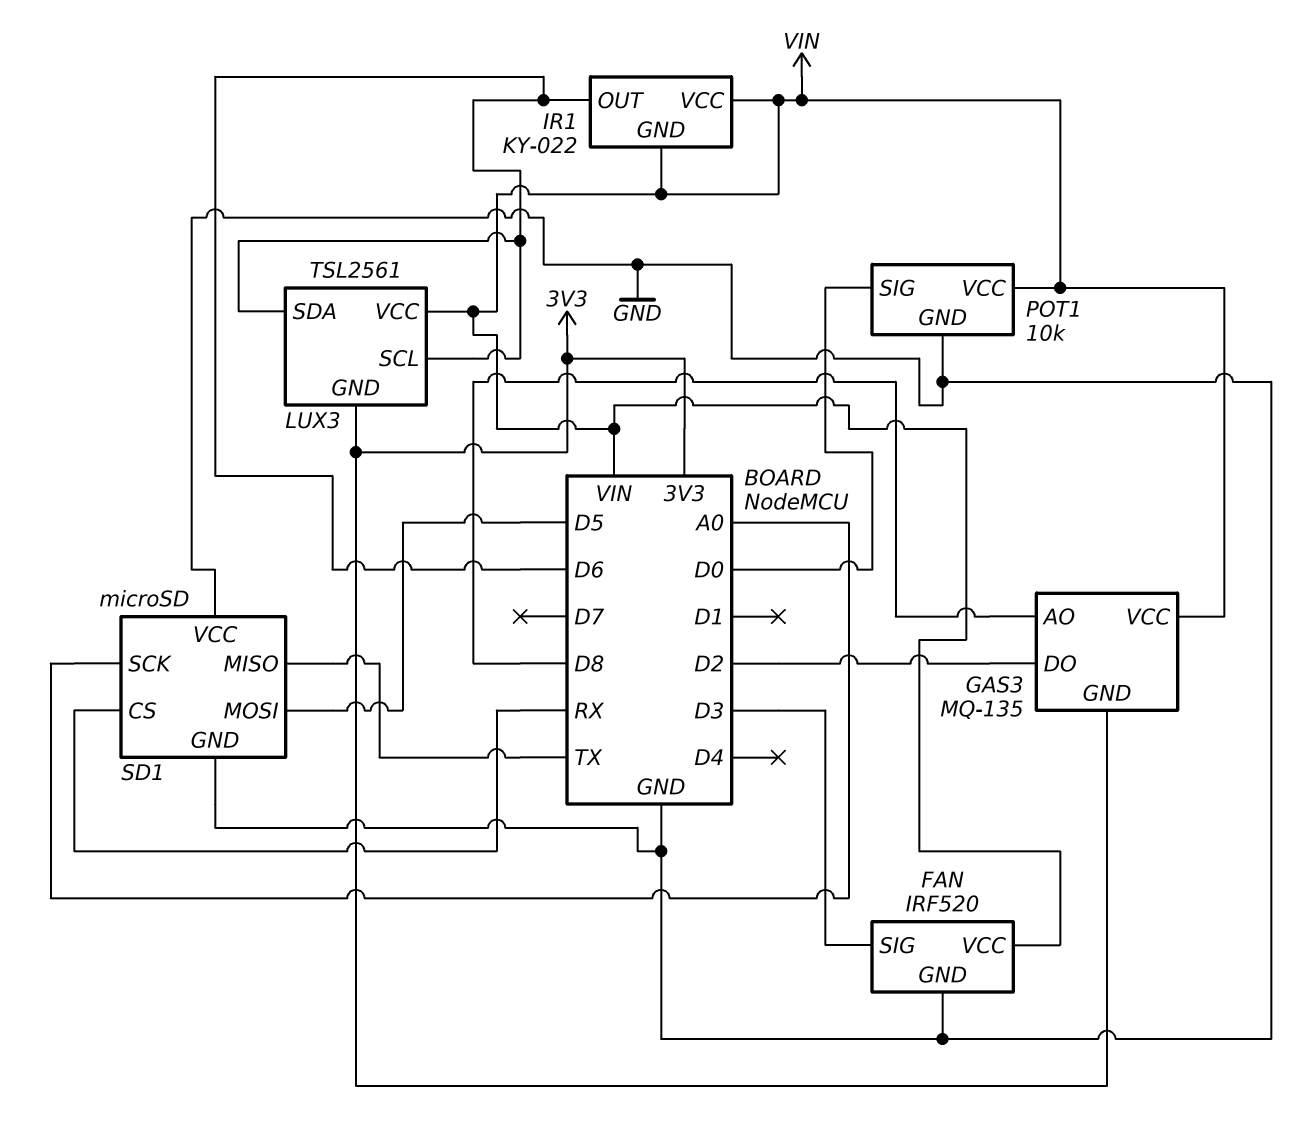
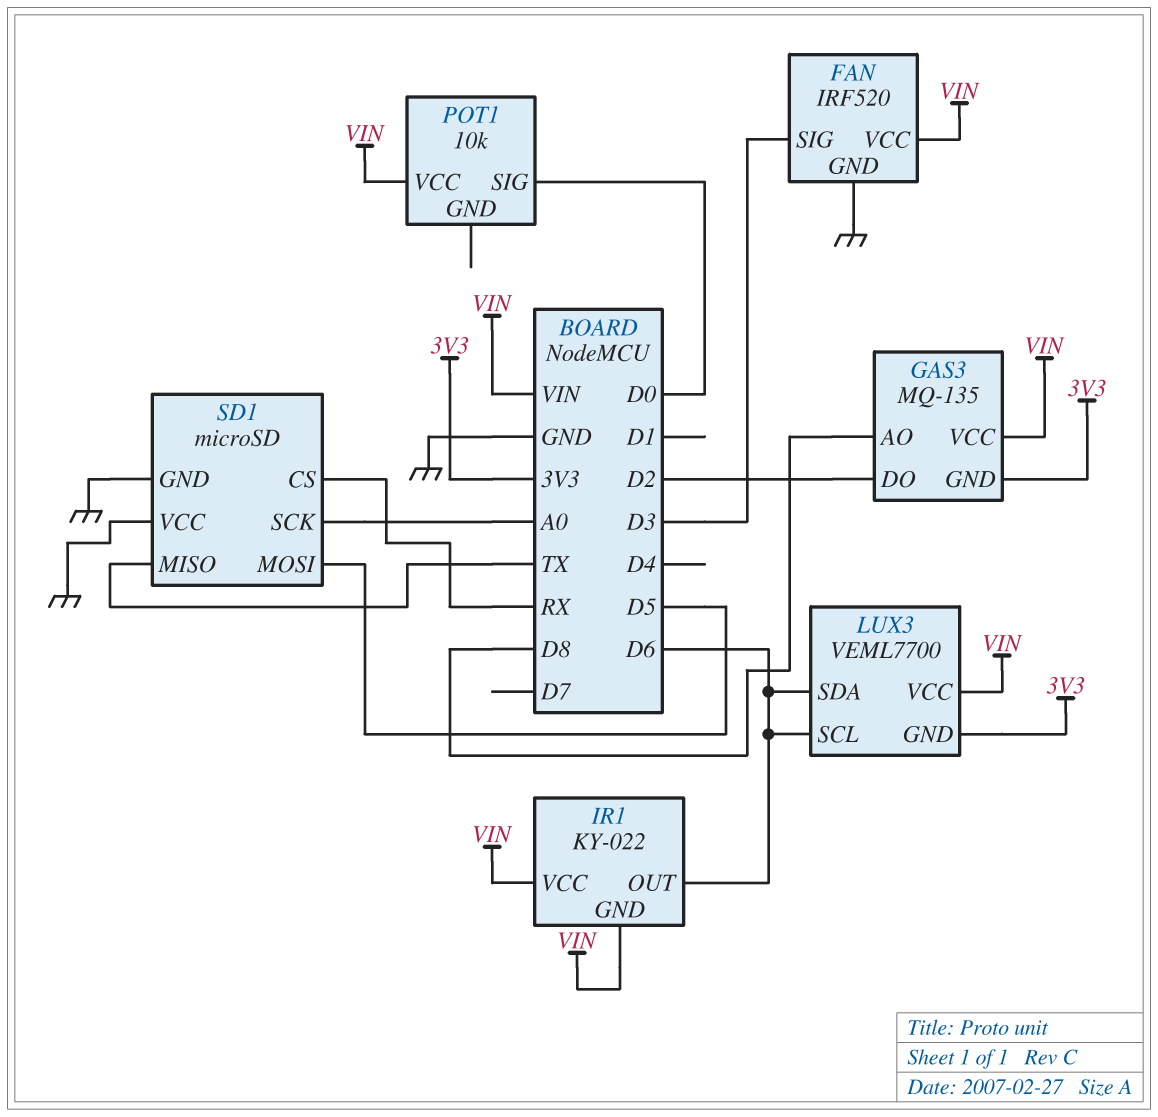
LUX3: TSL2561 -> VEML7700
POT1 pin GND: GND -> none

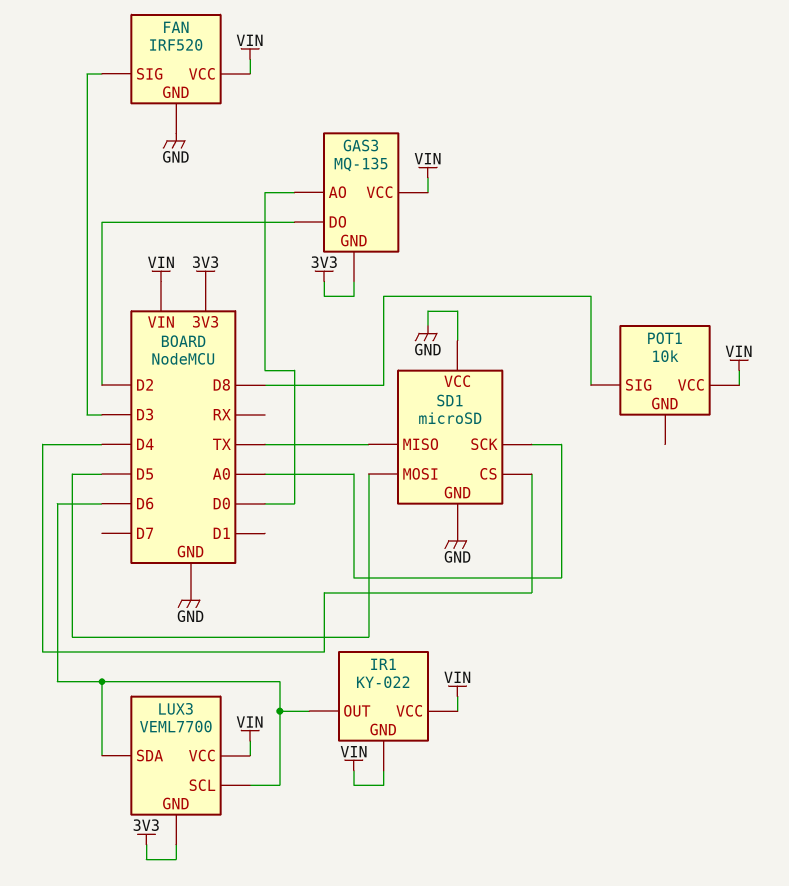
GAS3 pin AO: D8 -> D0
POT1 pin SIG: D0 -> D8
SD1 pin CS: RX -> D4

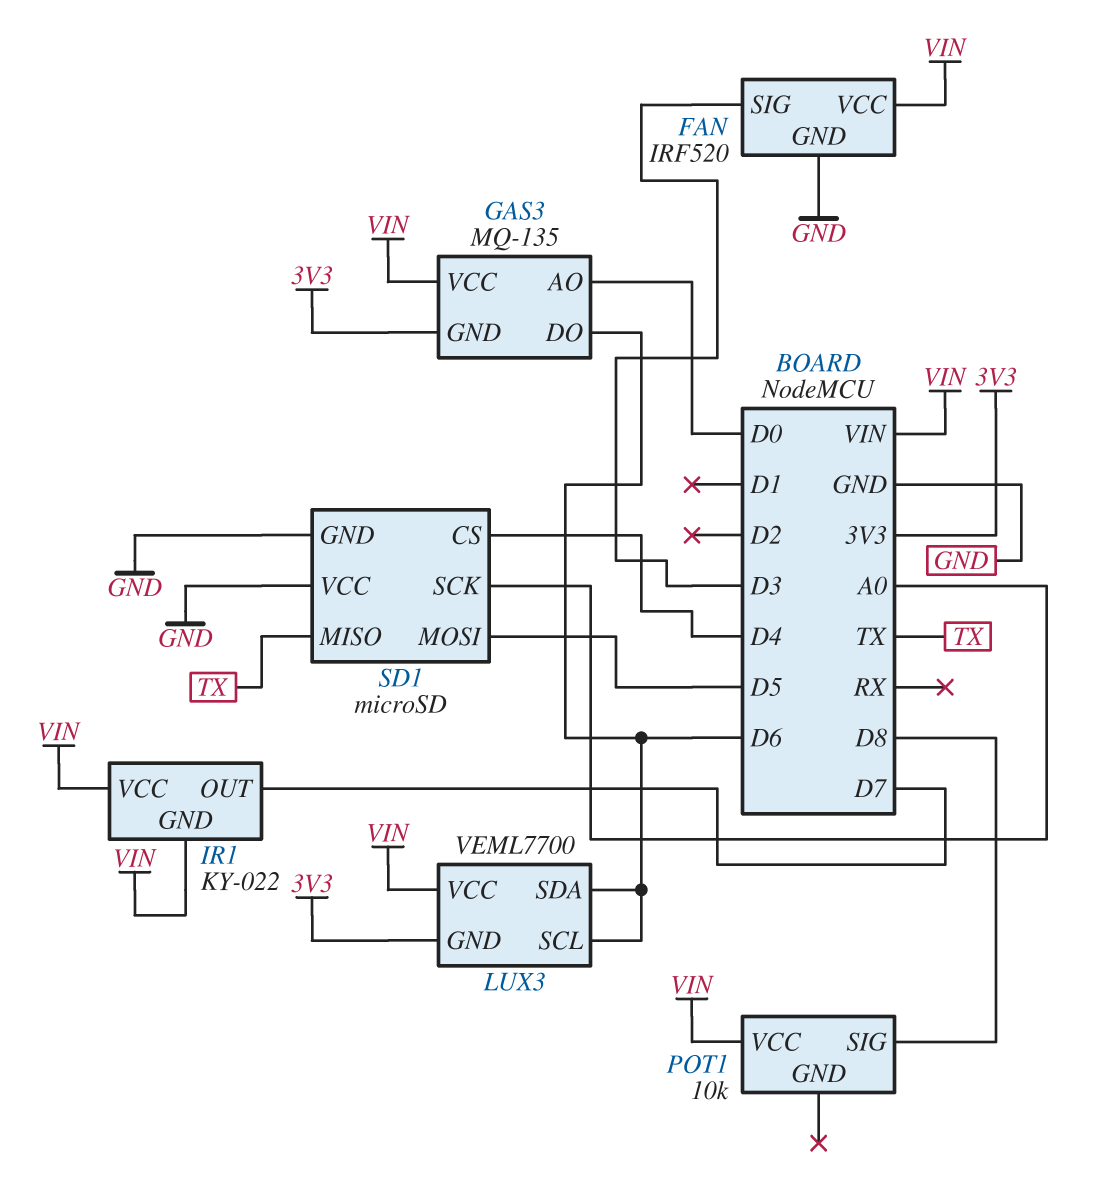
GAS3 pin DO: D2 -> D6
IR1 pin OUT: D6 -> D7

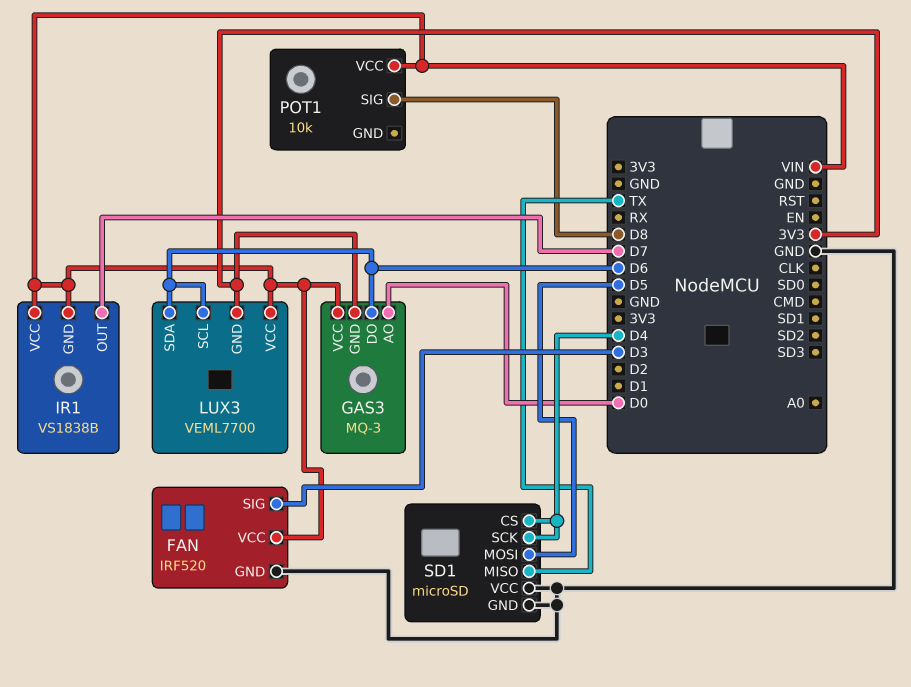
GAS3: MQ-135 -> MQ-3
IR1: KY-022 -> VS1838B
SD1 pin SCK: A0 -> D4

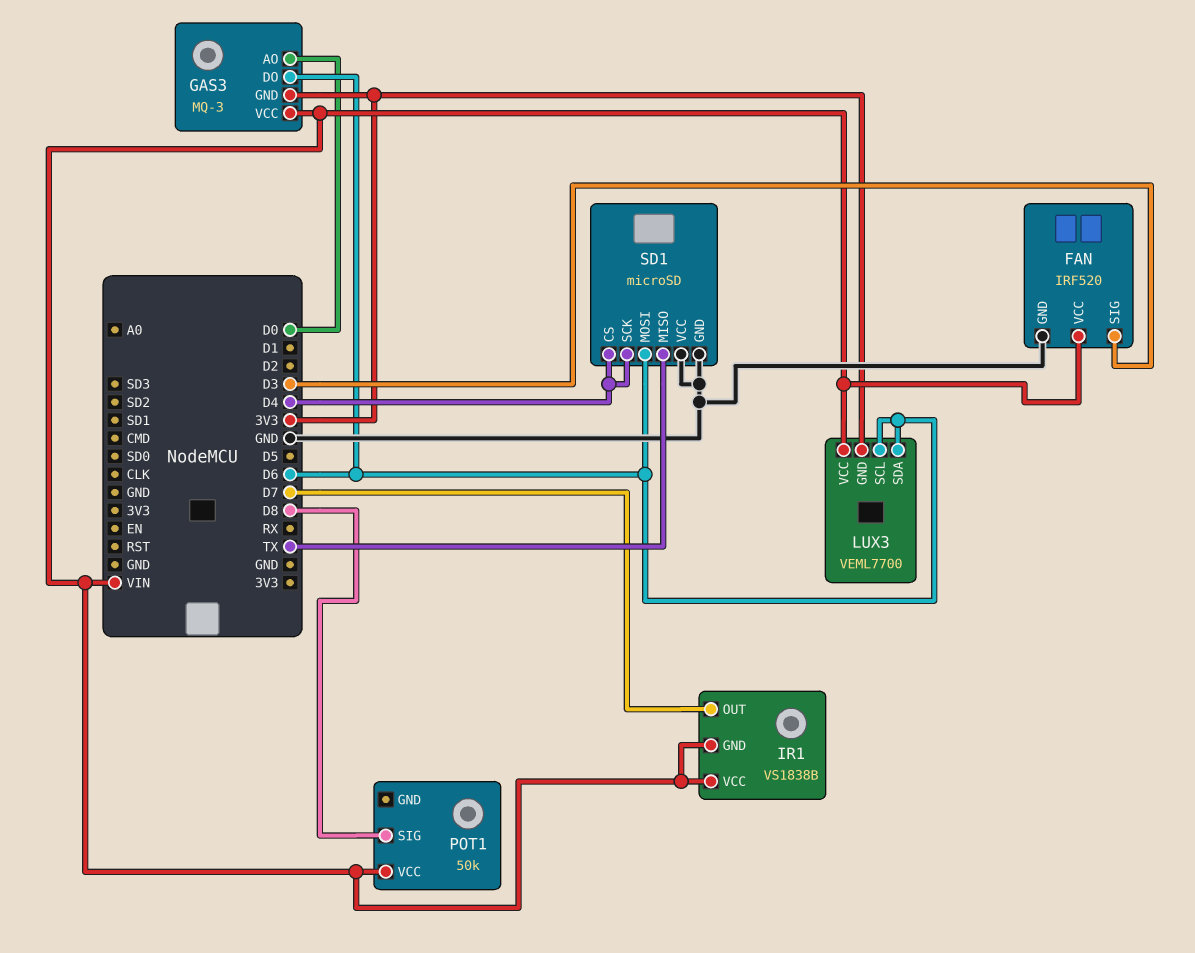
POT1: 10k -> 50k
SD1 pin MOSI: D5 -> D6

